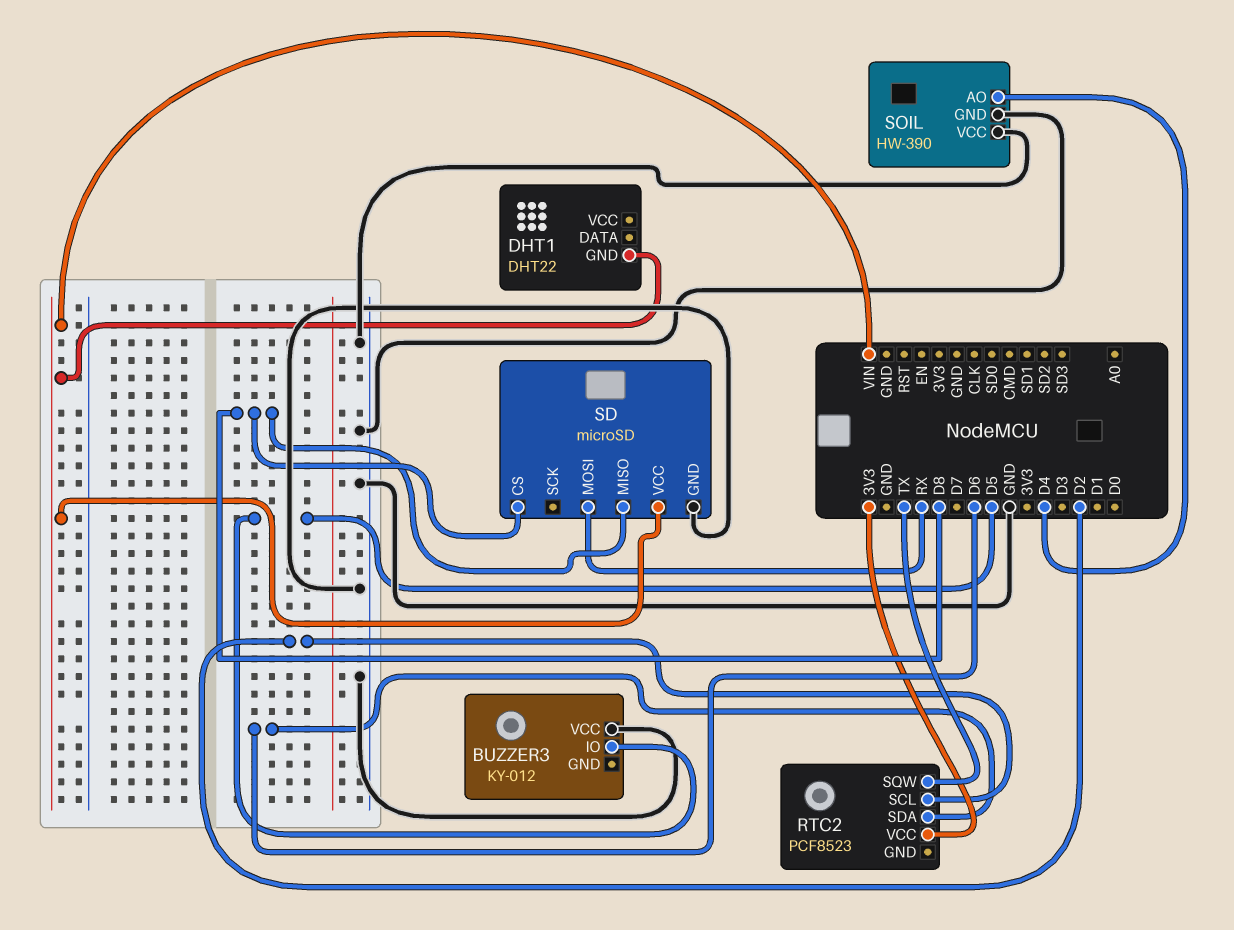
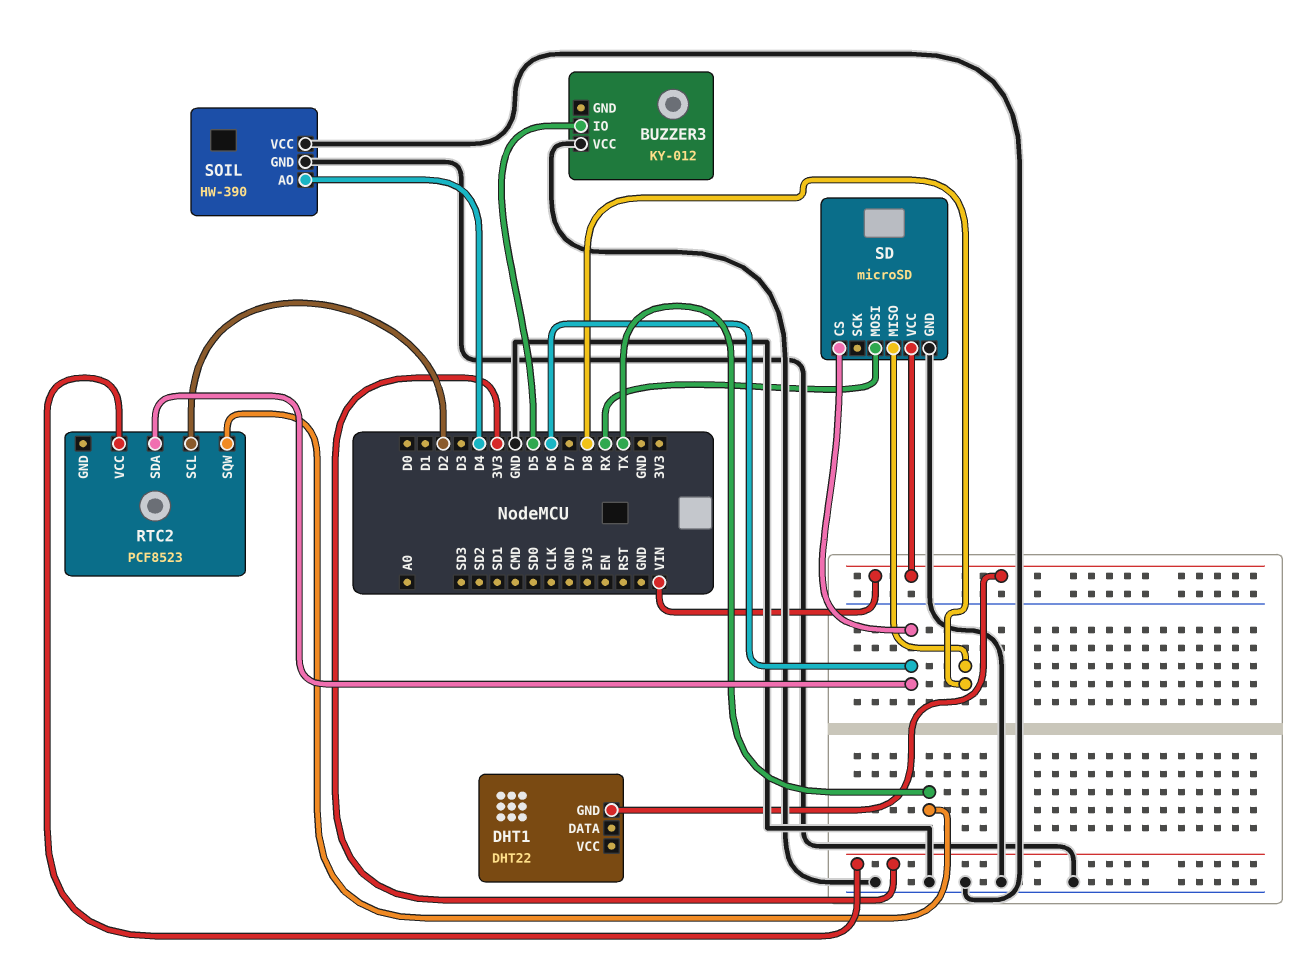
SD pin CS: D8 -> D6

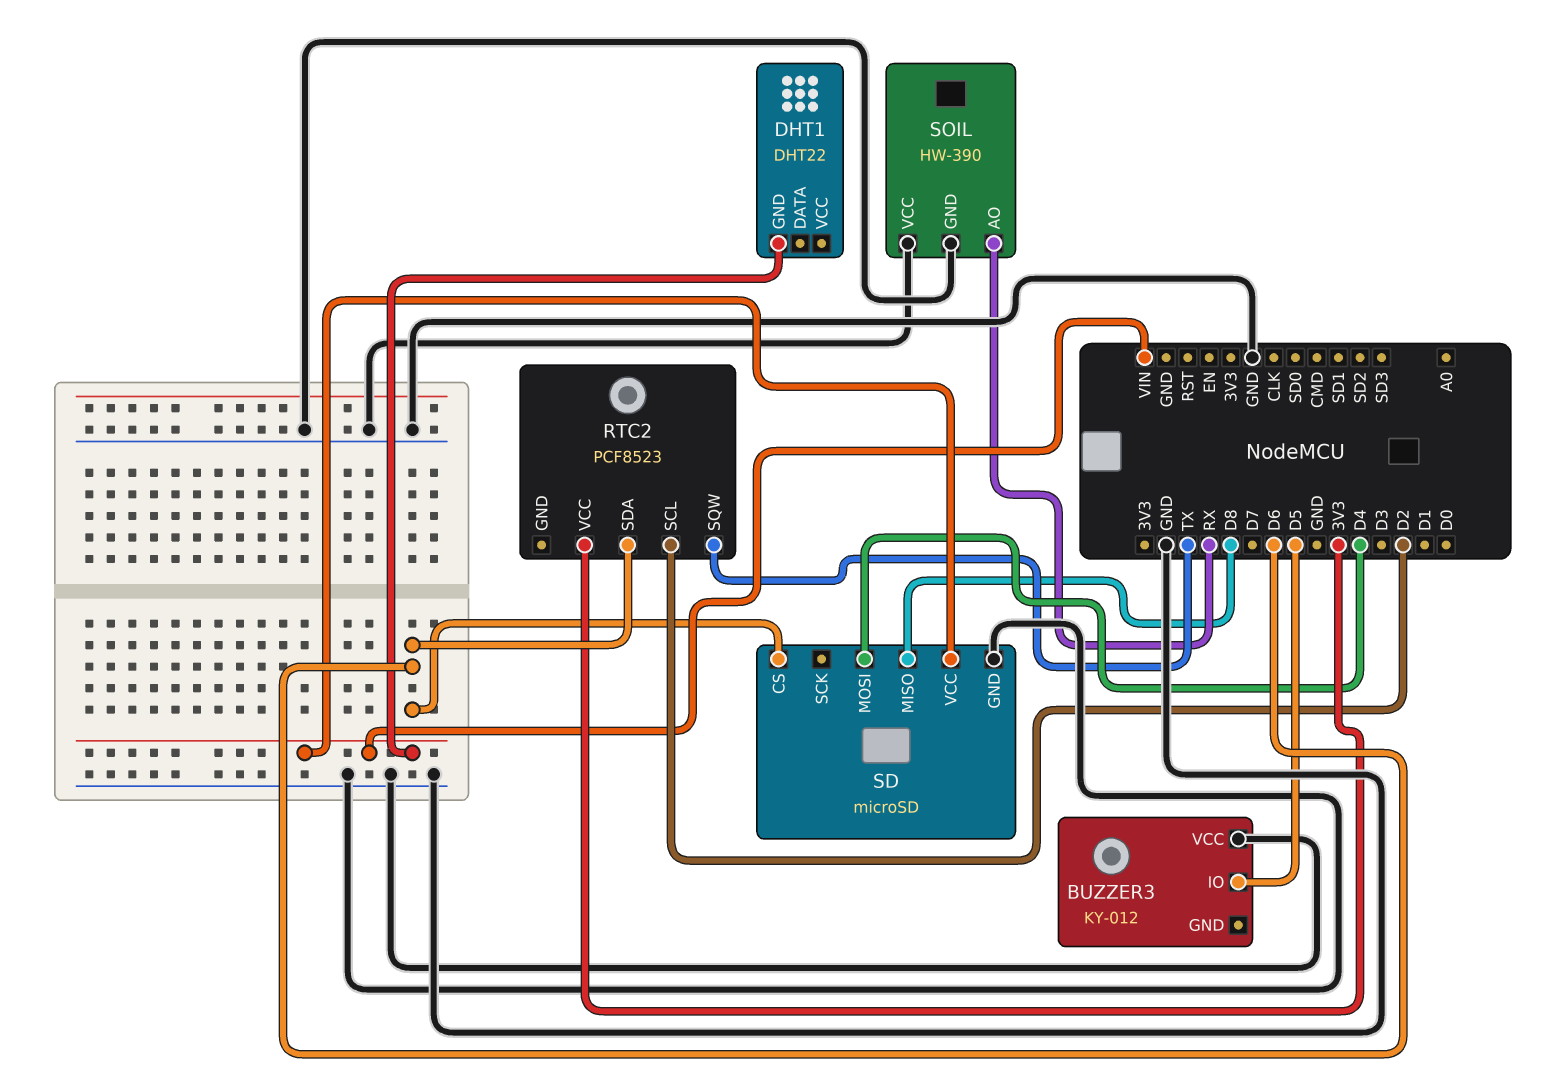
SD pin MOSI: RX -> D4
SOIL pin AO: D4 -> RX

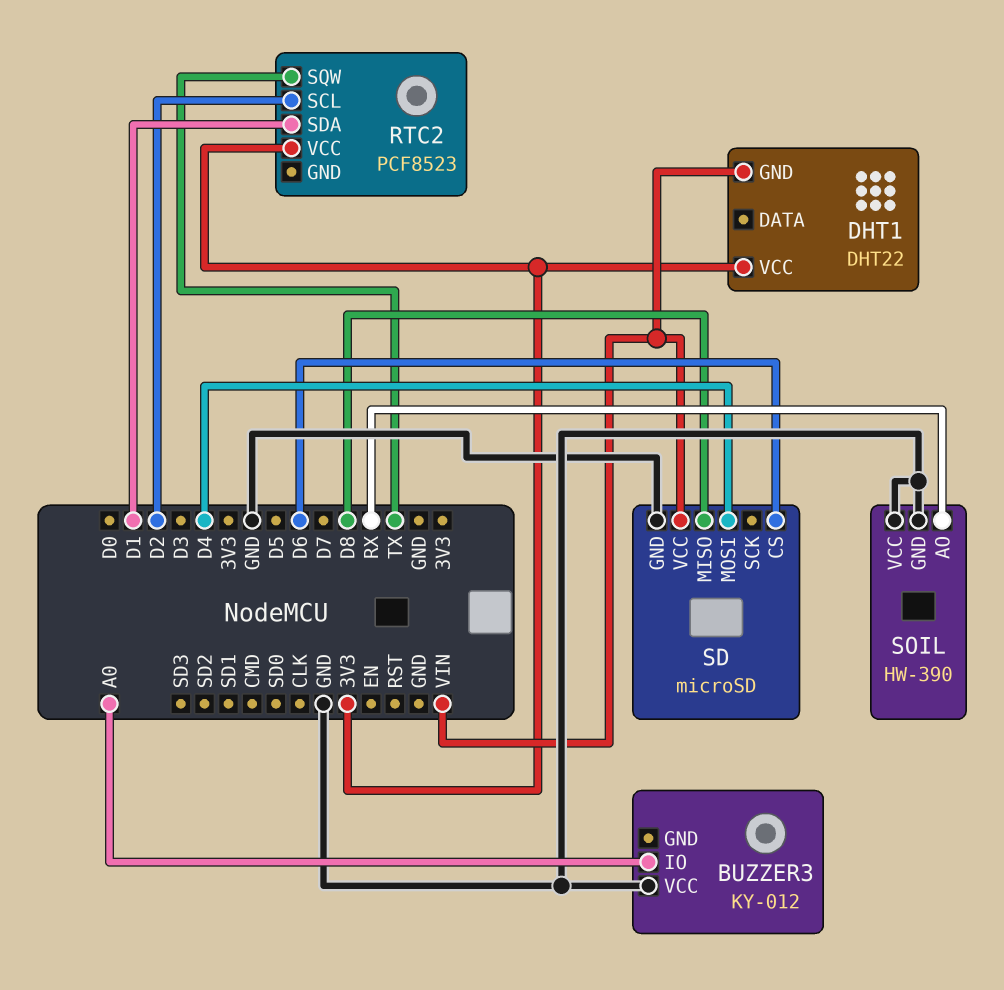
BUZZER3 pin IO: D5 -> A0
DHT1 pin VCC: none -> 3V3
RTC2 pin SDA: D6 -> D1

